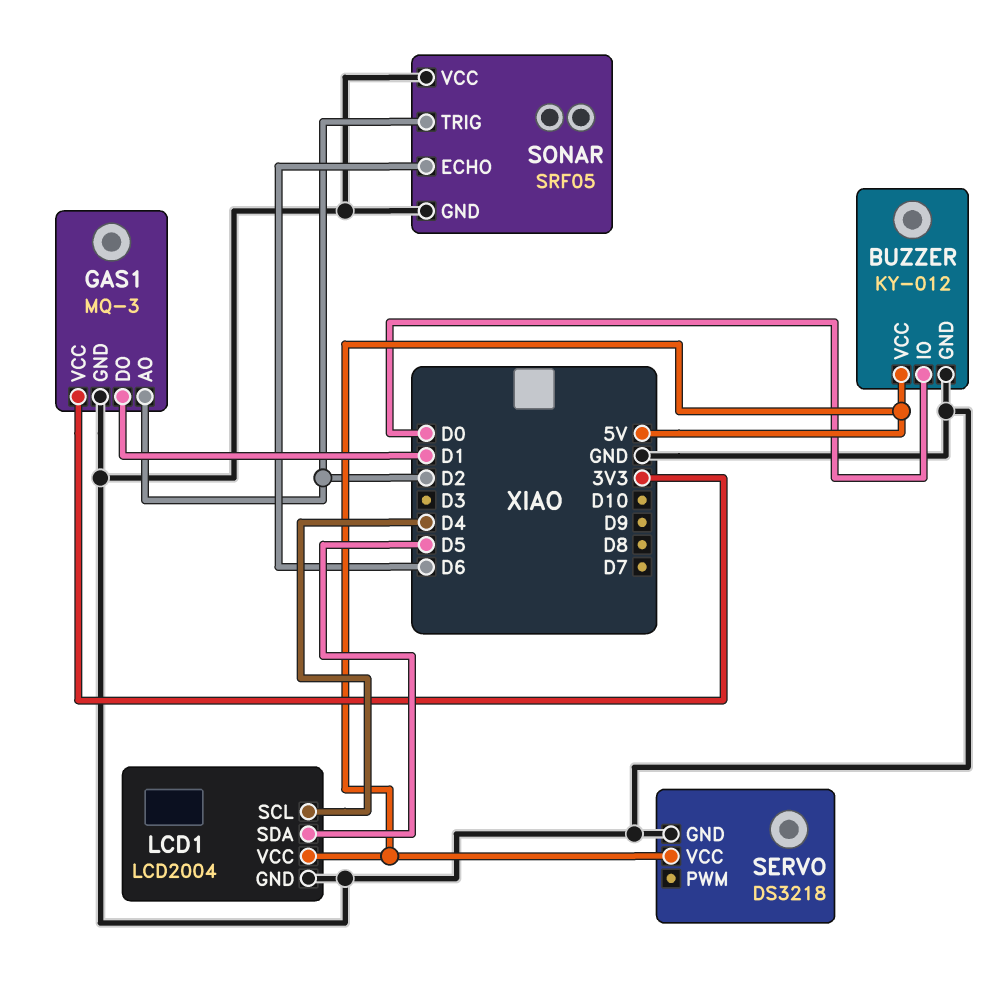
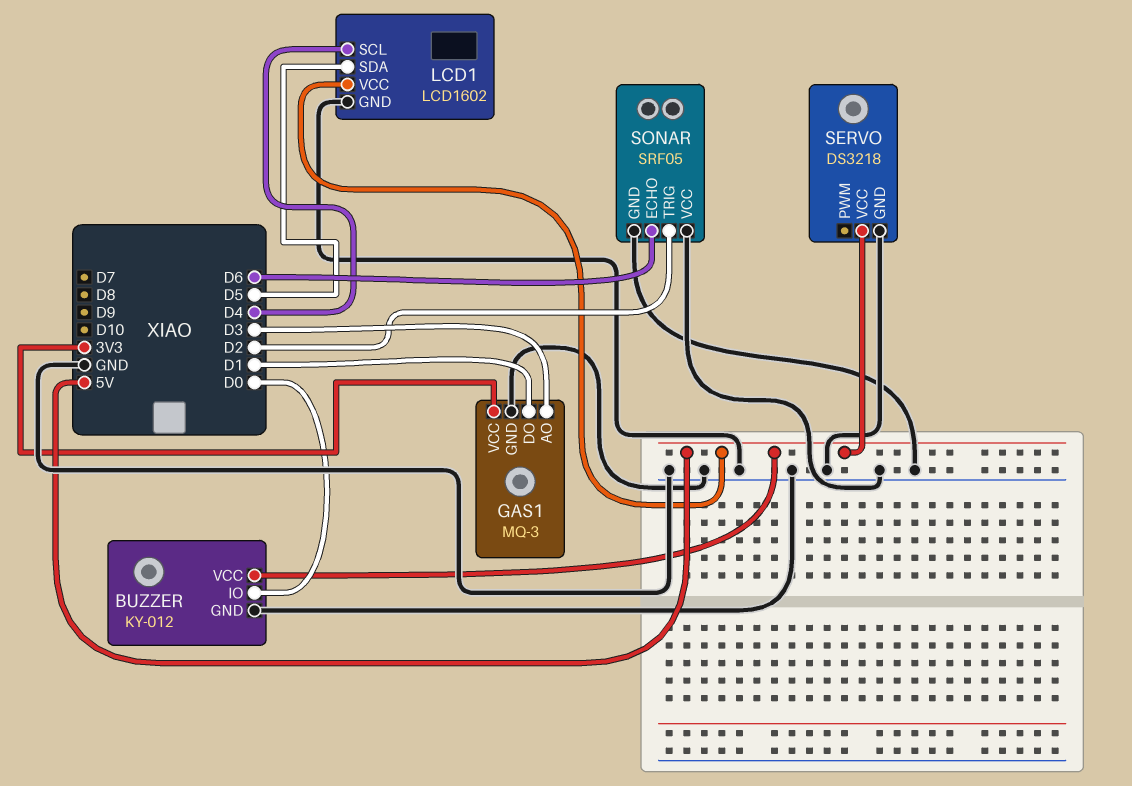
GAS1 pin AO: D2 -> D3
LCD1: LCD2004 -> LCD1602

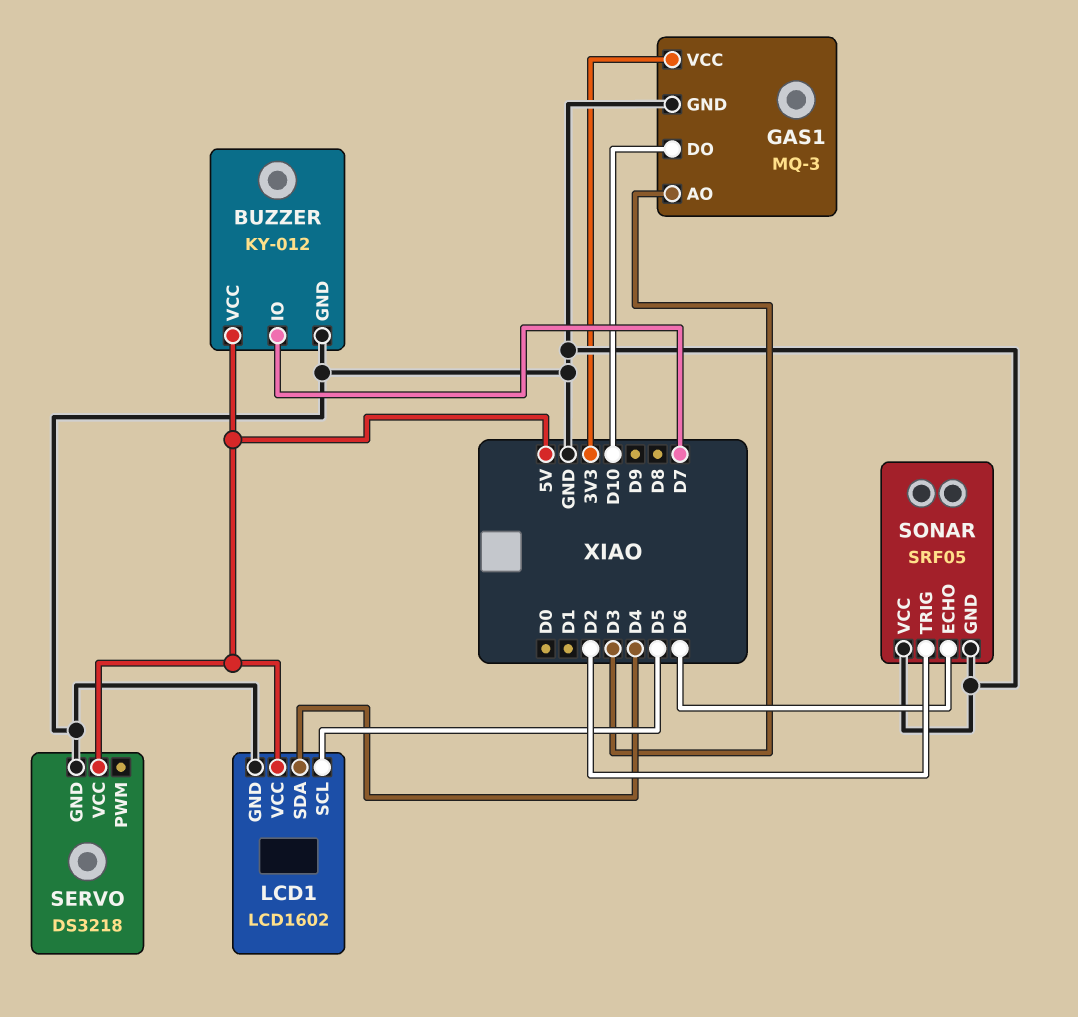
BUZZER pin IO: D0 -> D7
GAS1 pin DO: D1 -> D10
LCD1 pin SCL: D4 -> D5
LCD1 pin SDA: D5 -> D4

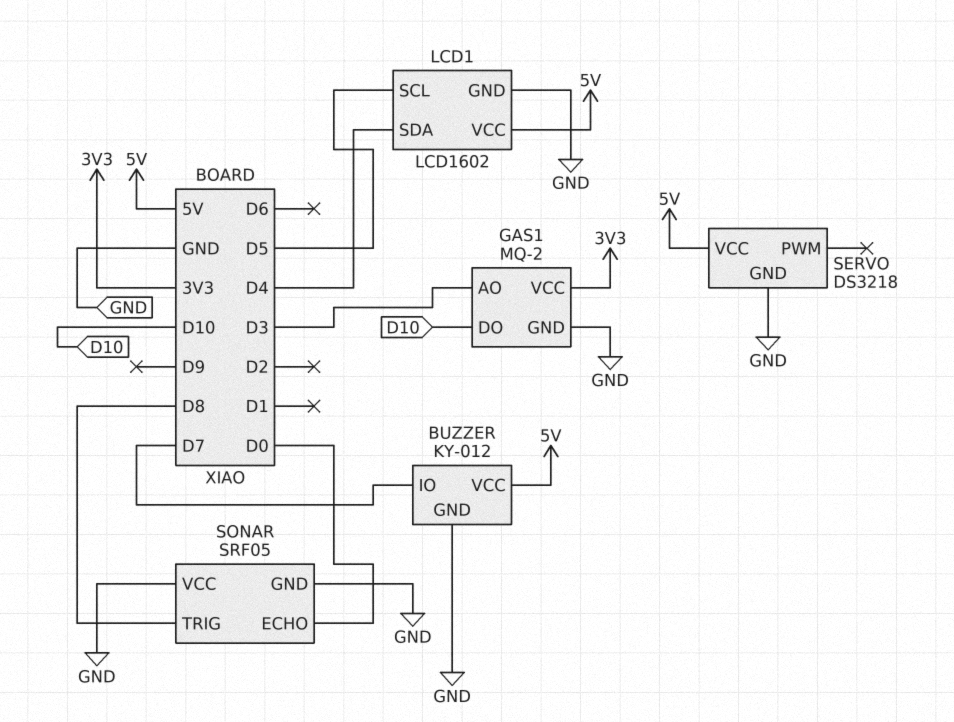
GAS1: MQ-3 -> MQ-2
SONAR pin ECHO: D6 -> D0
SONAR pin TRIG: D2 -> D8

